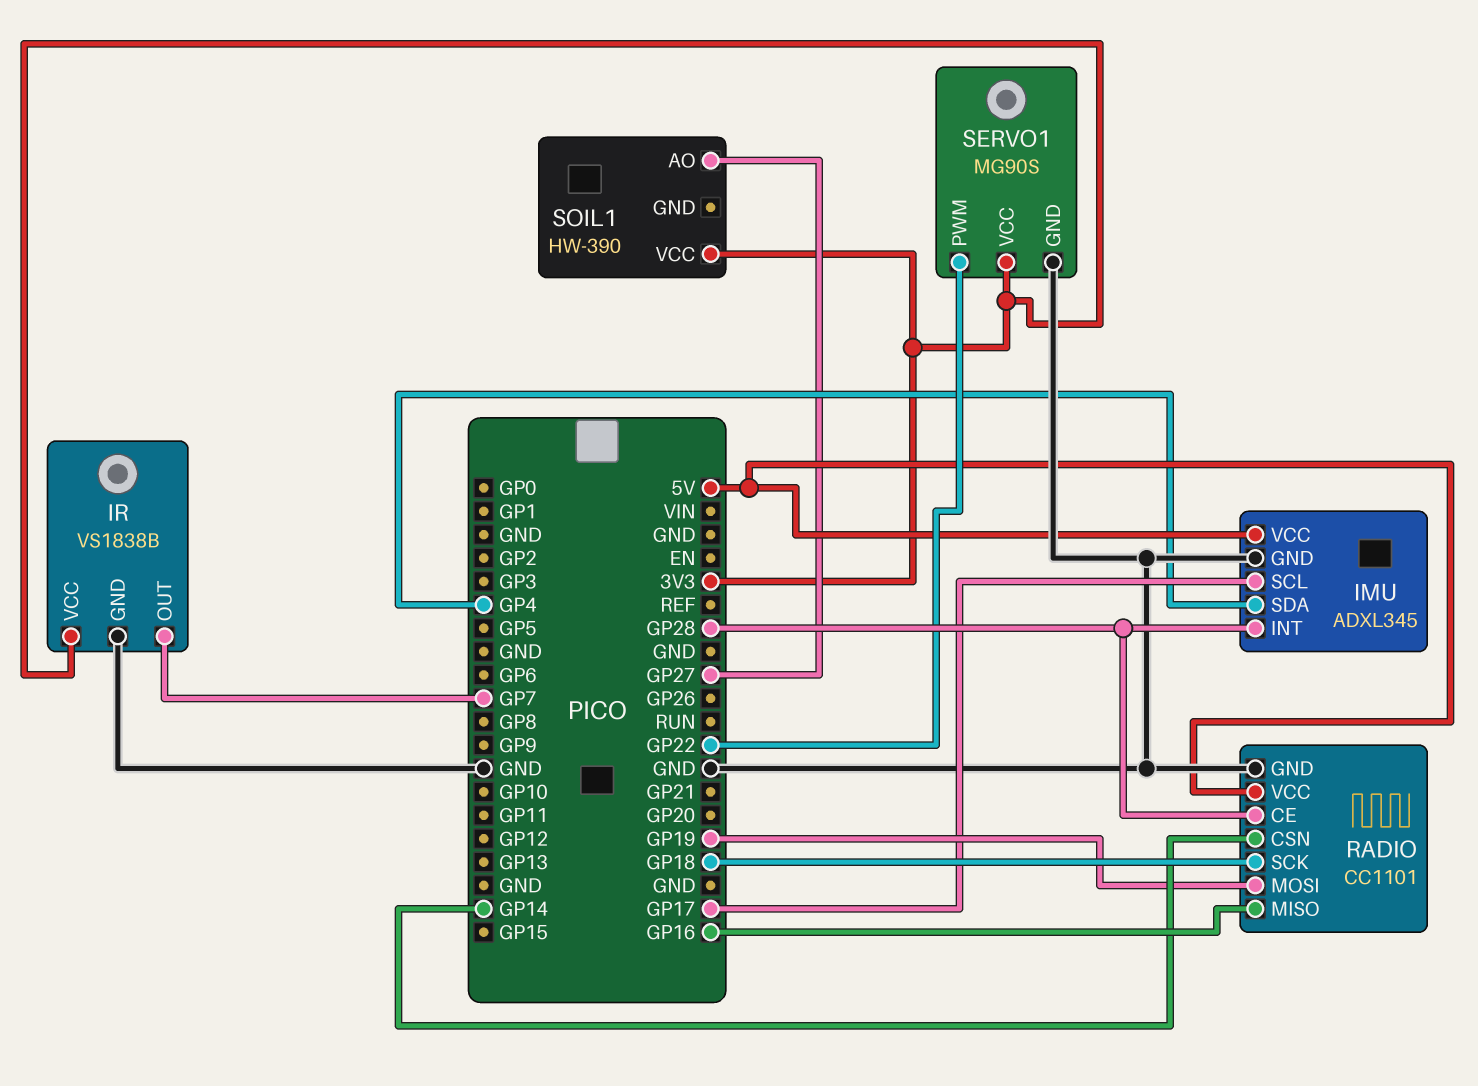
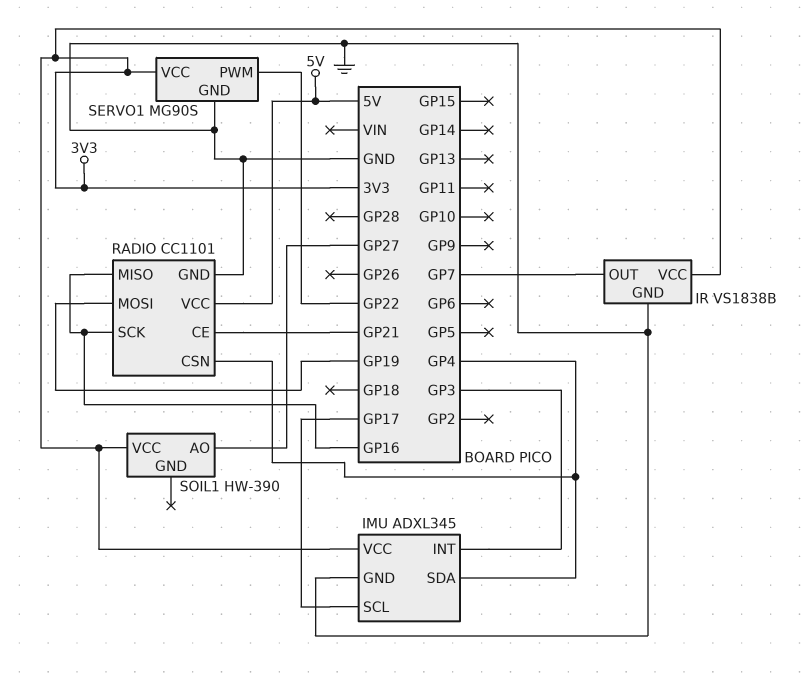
IMU pin INT: GP28 -> GP3
IMU pin VCC: 5V -> 3V3
RADIO pin CE: GP28 -> GP21
RADIO pin CSN: GP14 -> GP4
RADIO pin SCK: GP18 -> GP16

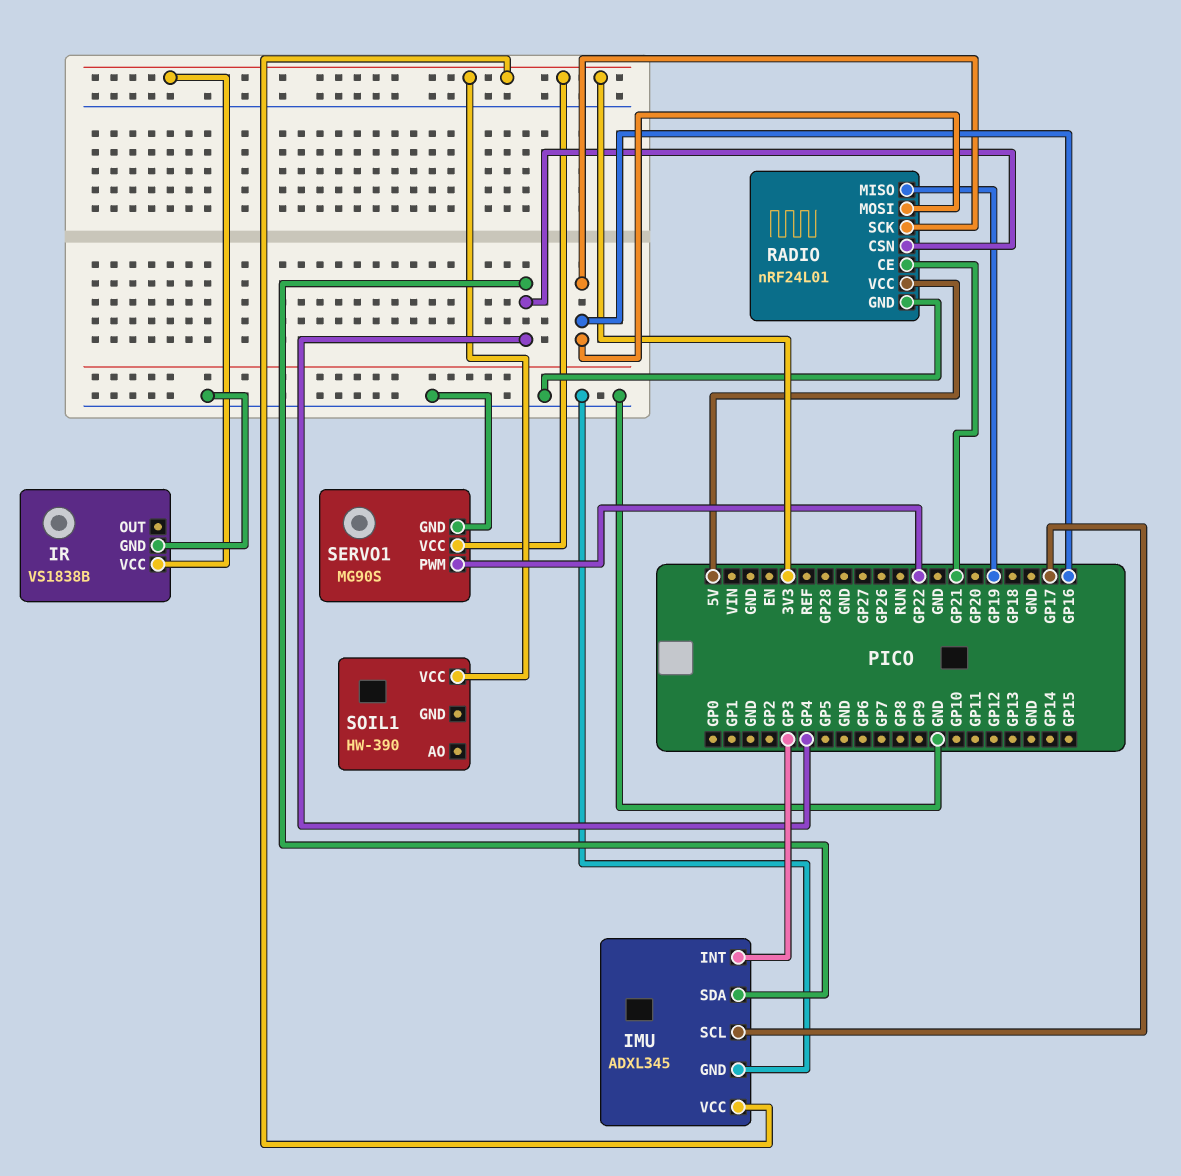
IR pin OUT: GP7 -> none
RADIO: CC1101 -> nRF24L01
RADIO pin MISO: GP16 -> GP19
RADIO pin MOSI: GP19 -> GP16
SOIL1 pin AO: GP27 -> none

